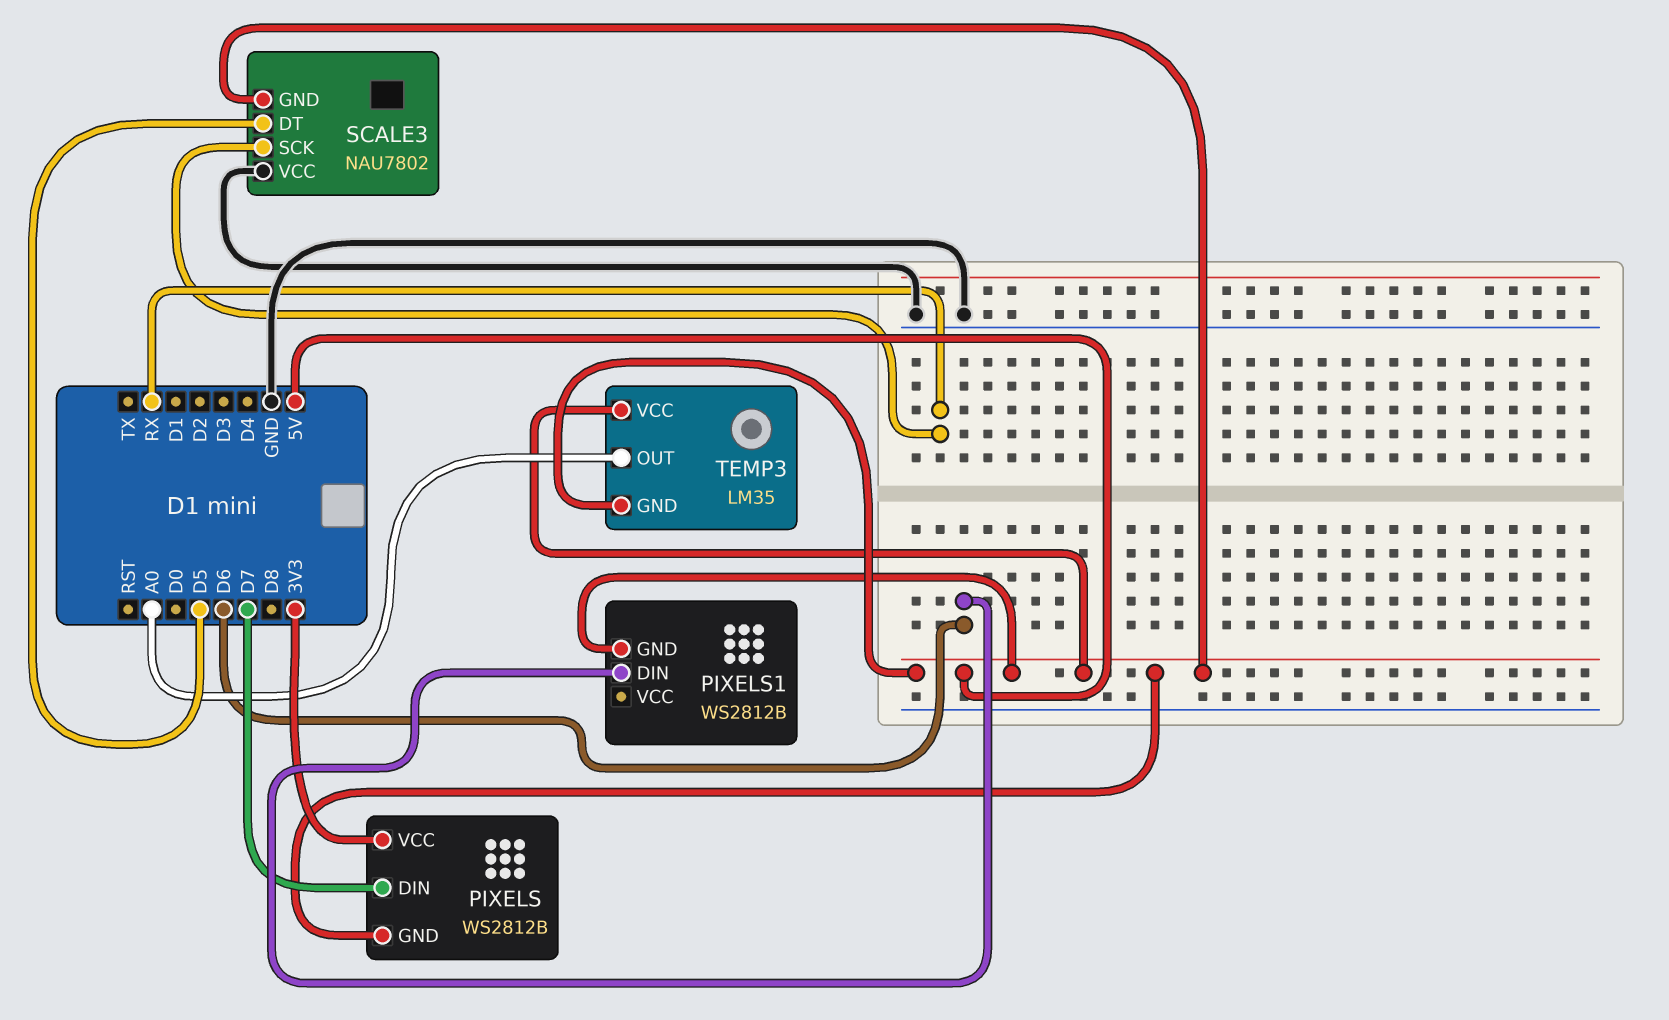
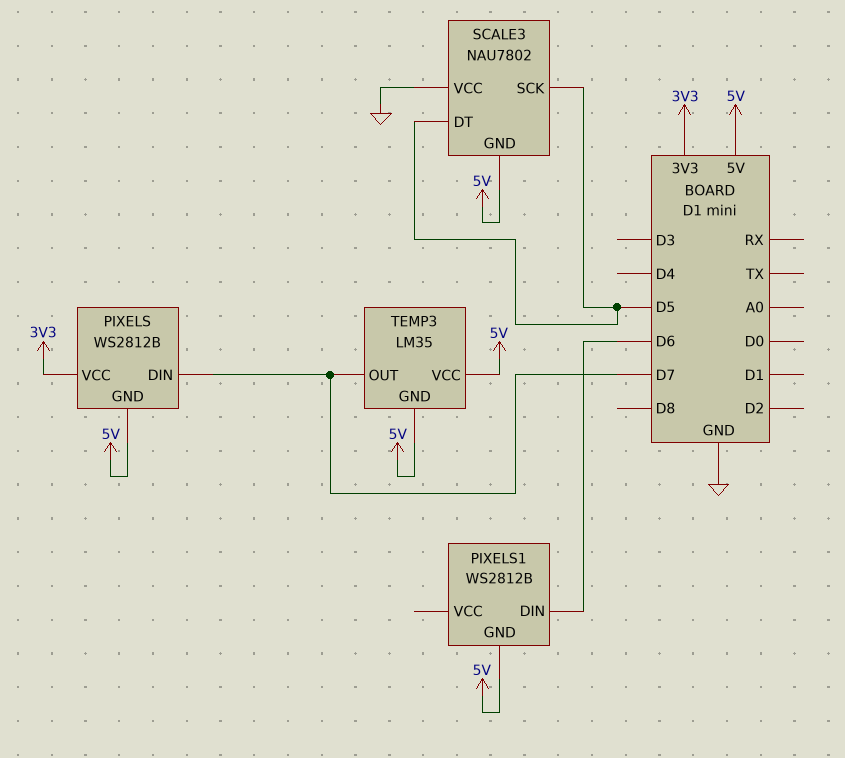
SCALE3 pin SCK: RX -> D5
TEMP3 pin OUT: A0 -> D7

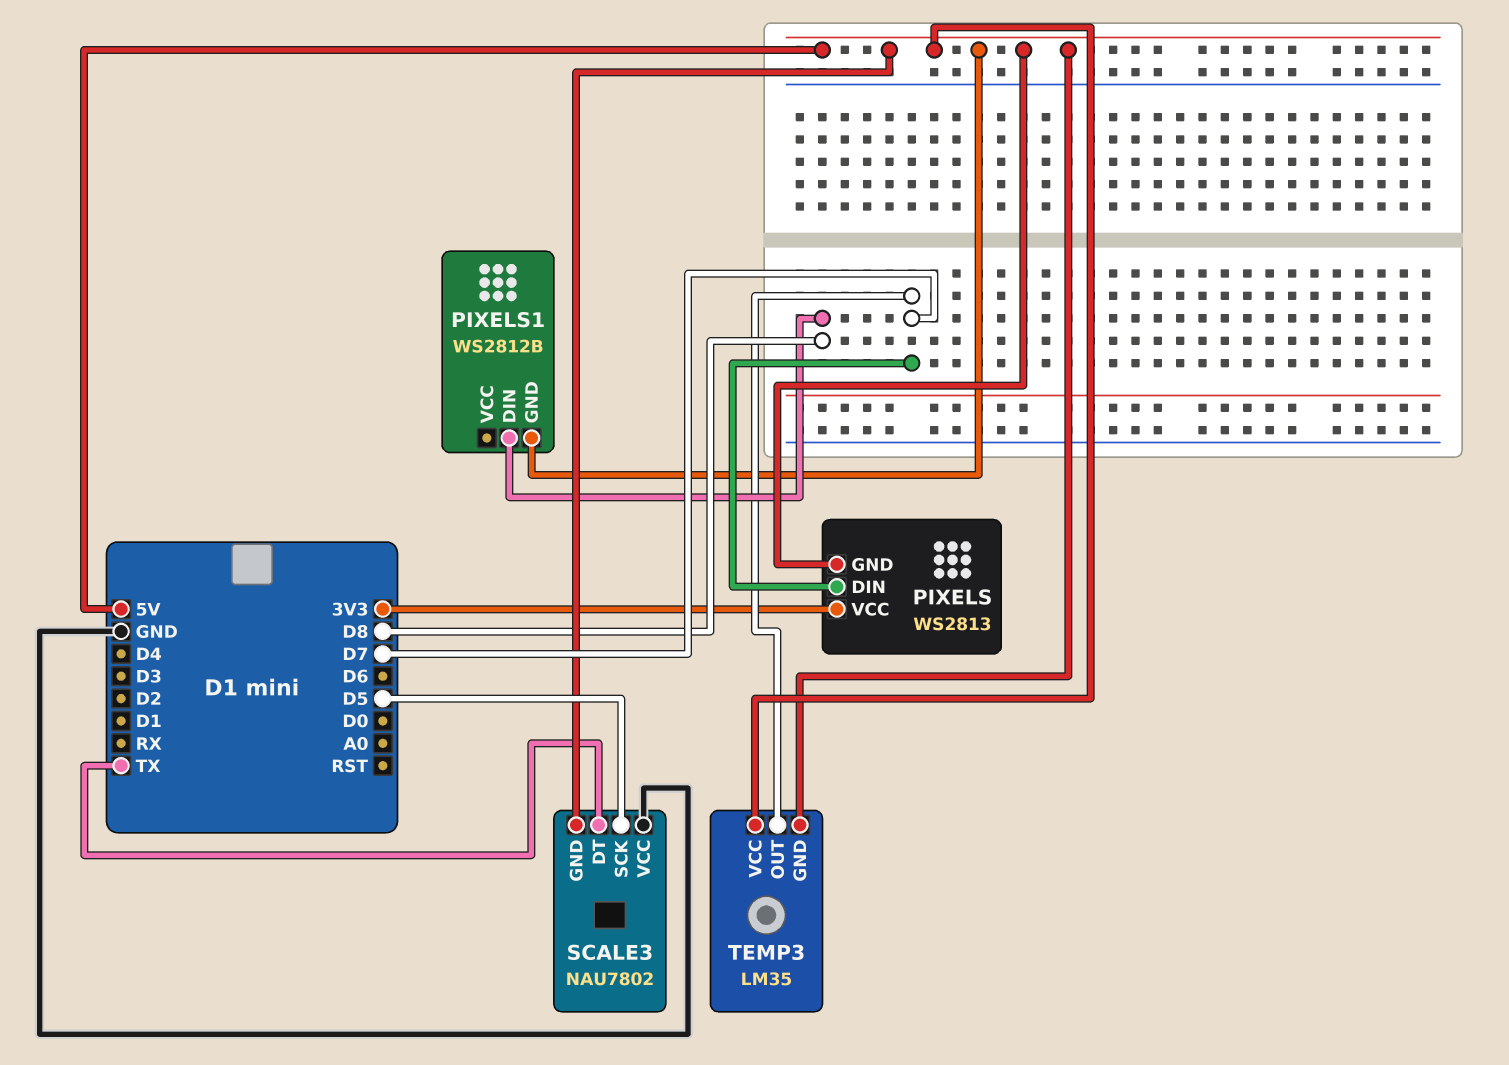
PIXELS: WS2812B -> WS2813
PIXELS1 pin DIN: D6 -> D8
SCALE3 pin DT: D5 -> TX

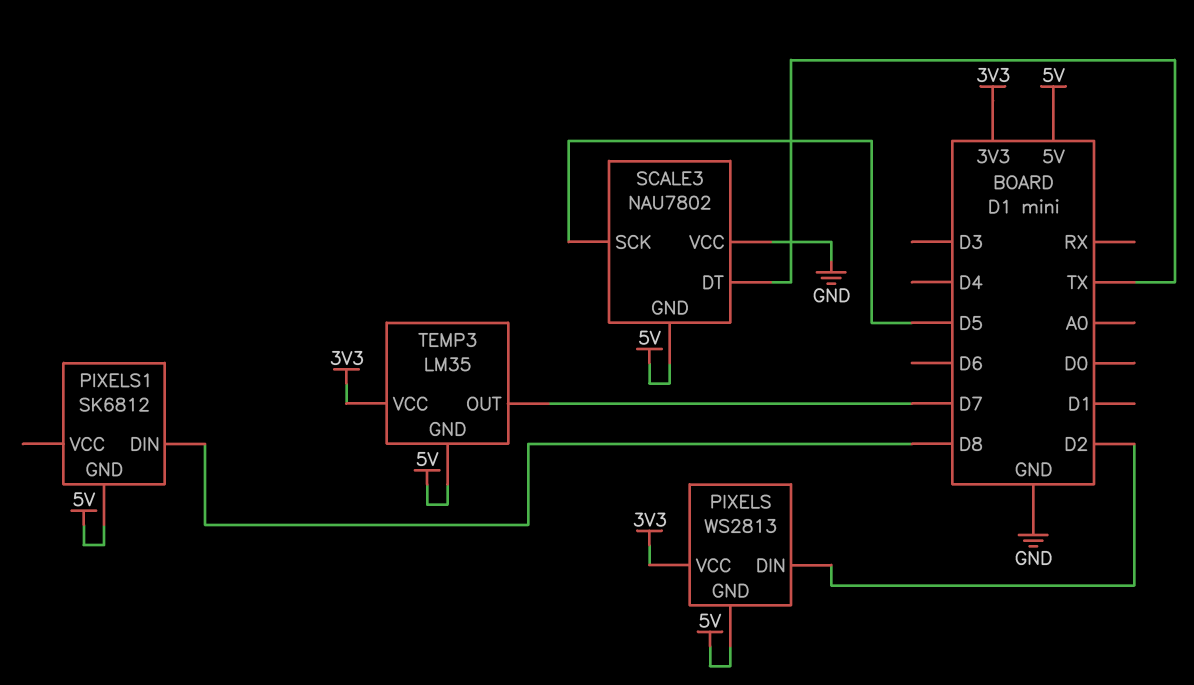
PIXELS pin DIN: D7 -> D2
PIXELS1: WS2812B -> SK6812
TEMP3 pin VCC: 5V -> 3V3

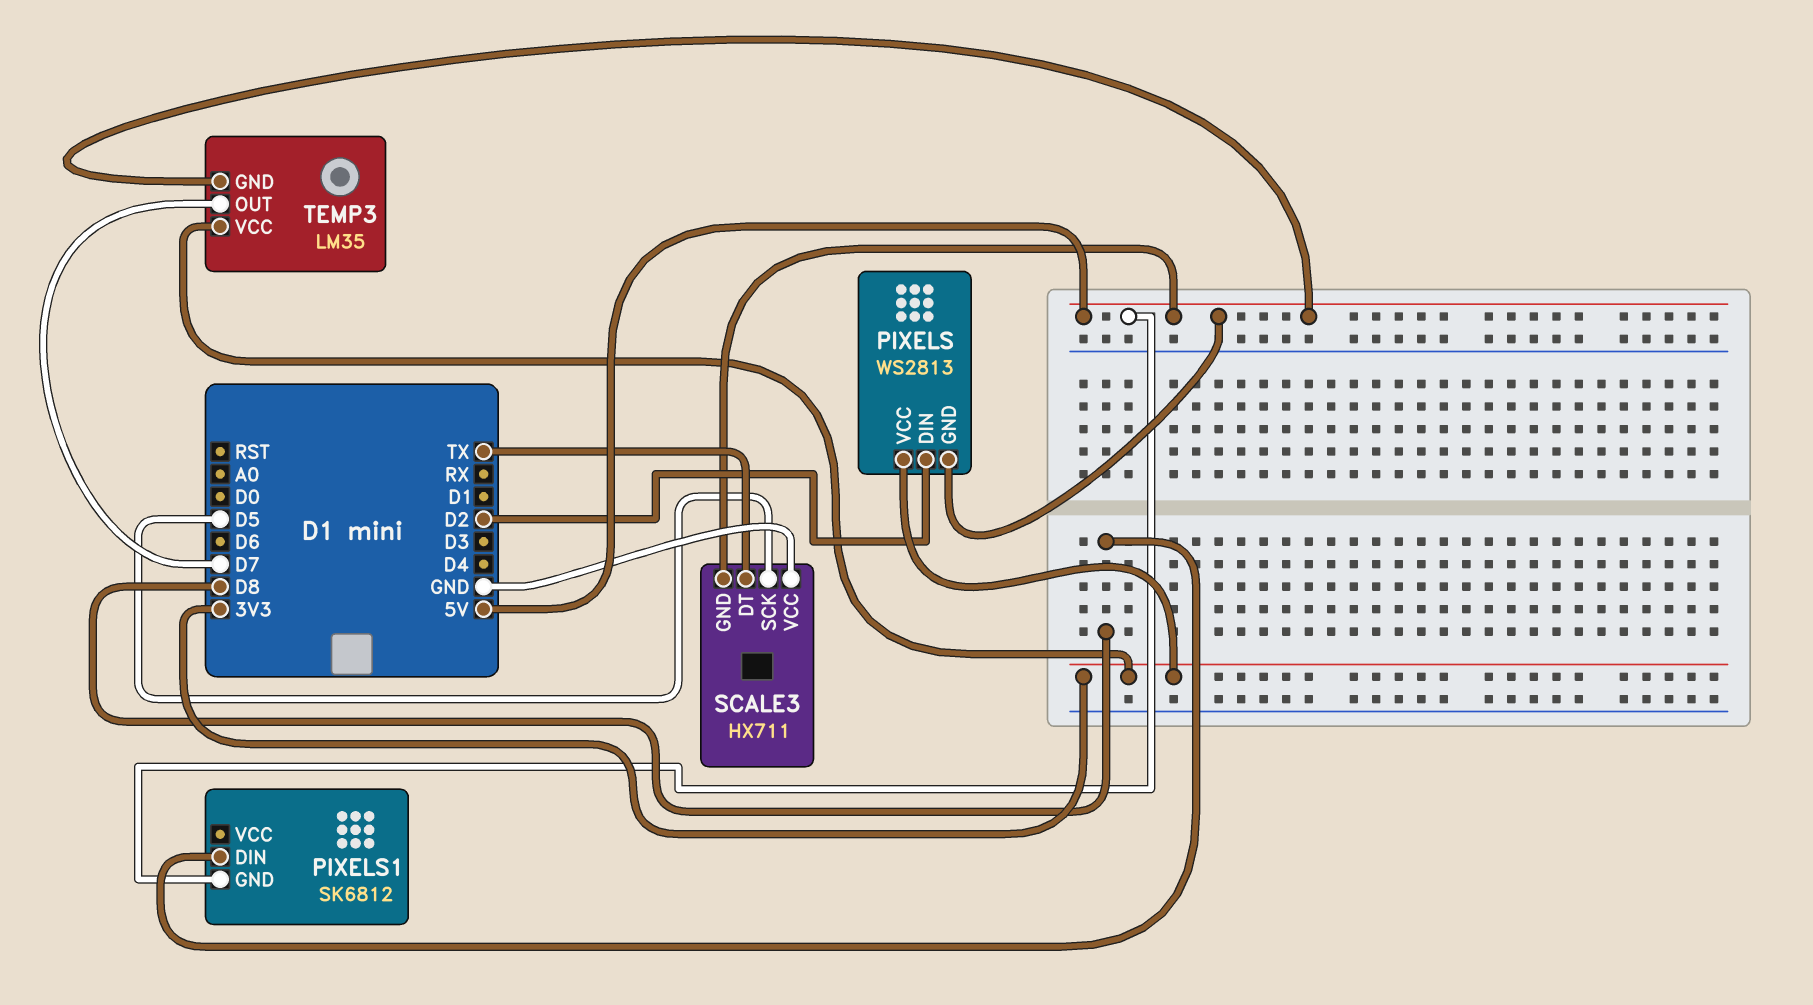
SCALE3: NAU7802 -> HX711

